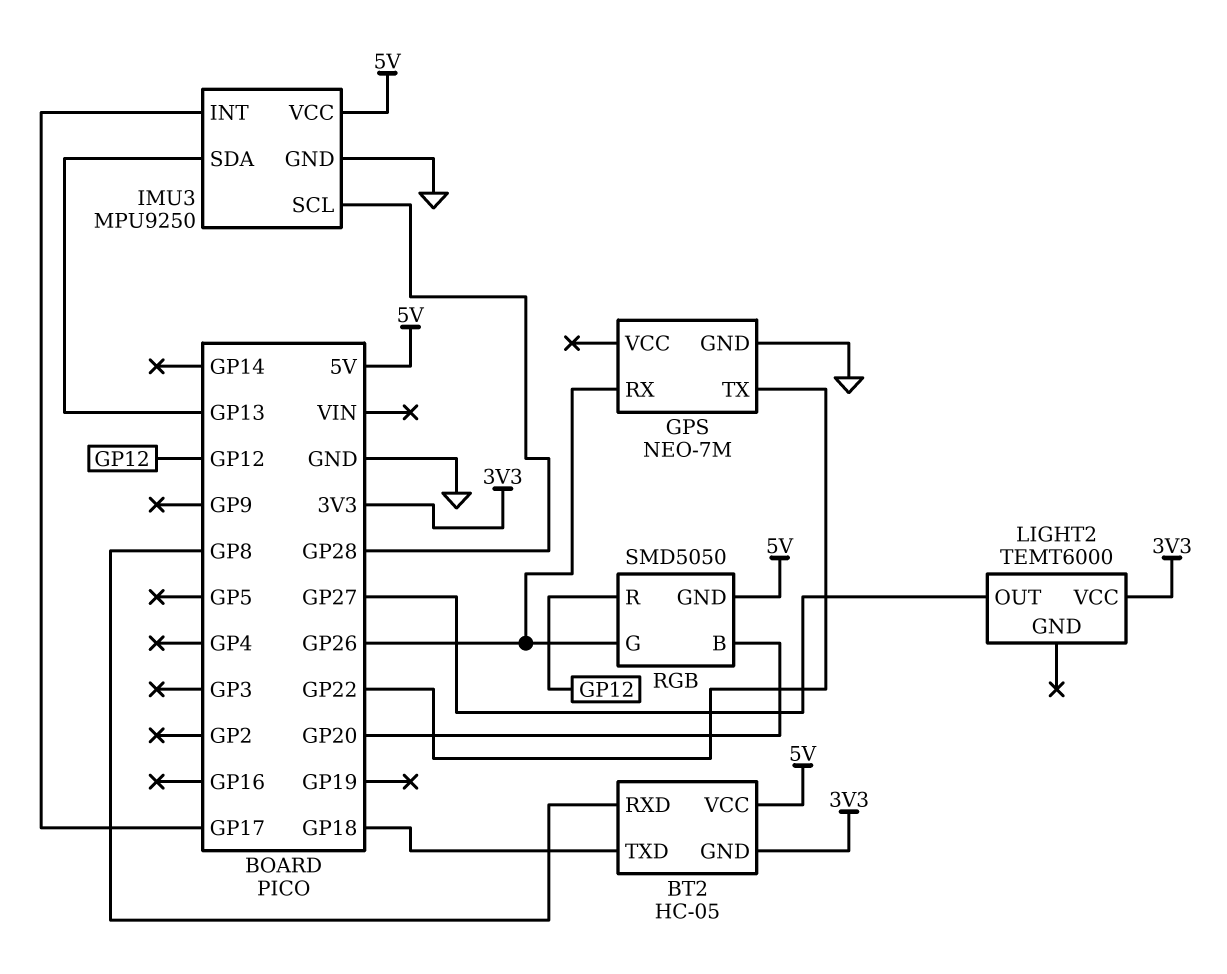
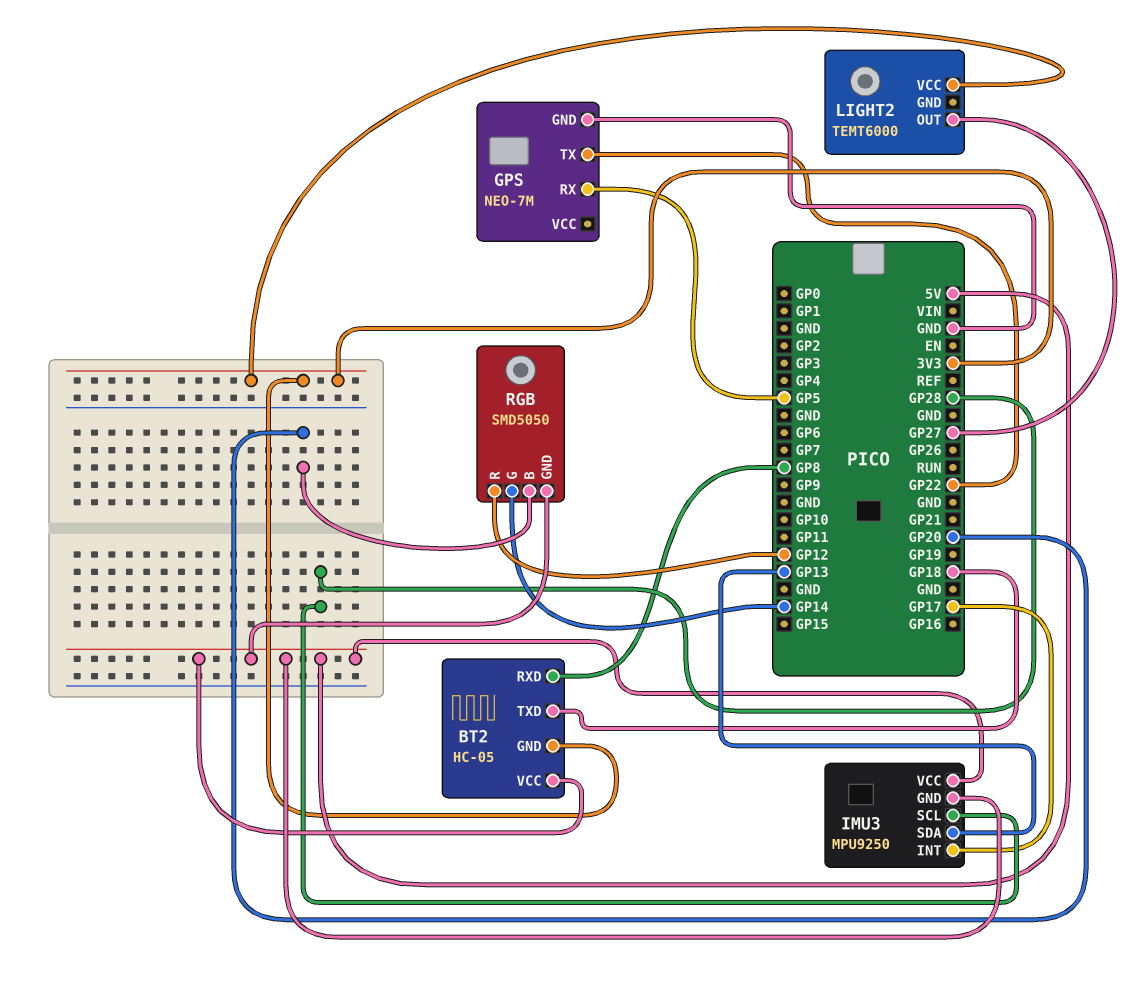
GPS pin RX: GP26 -> GP5
IMU3 pin GND: GND -> 5V
RGB pin G: GP26 -> GP14

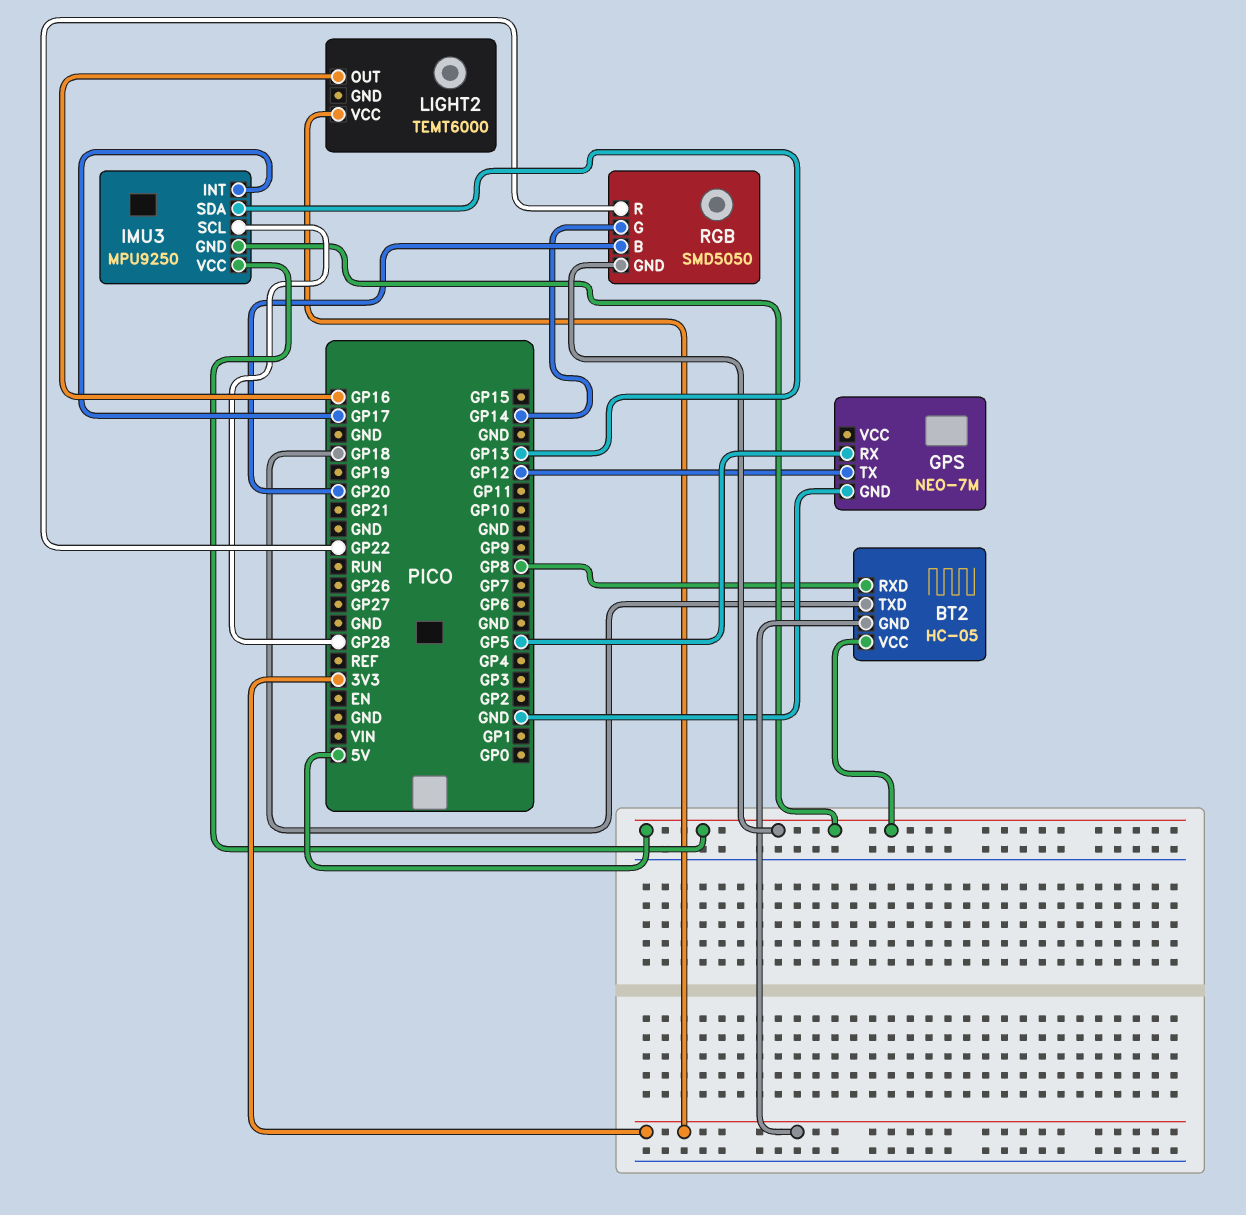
GPS pin TX: GP22 -> GP12
LIGHT2 pin OUT: GP27 -> GP16
RGB pin R: GP12 -> GP22

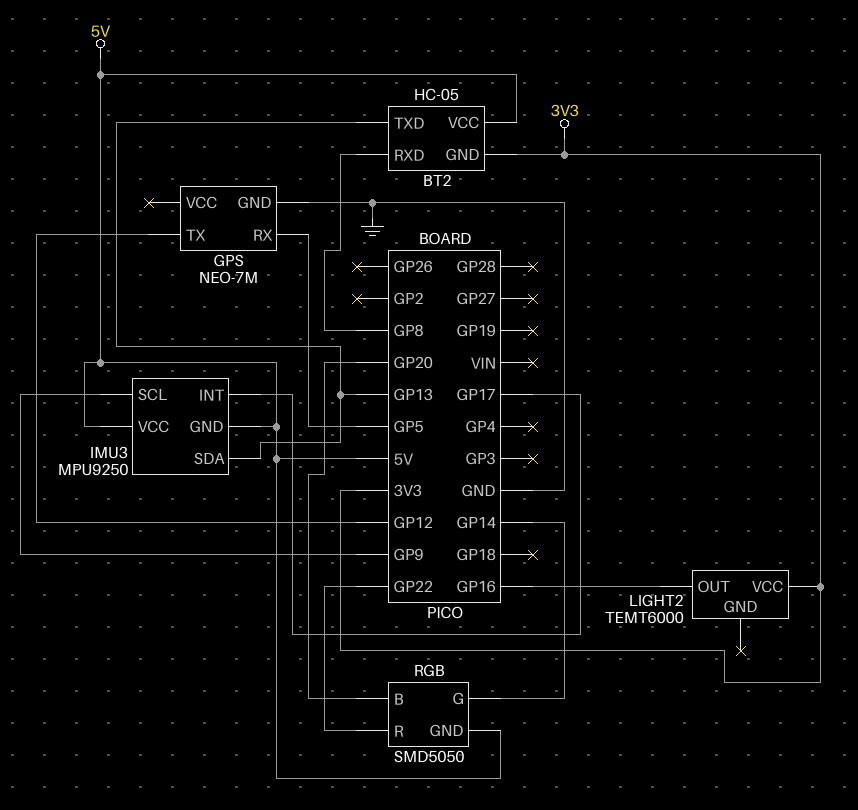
BT2 pin TXD: GP18 -> GP13
IMU3 pin SCL: GP28 -> GP9

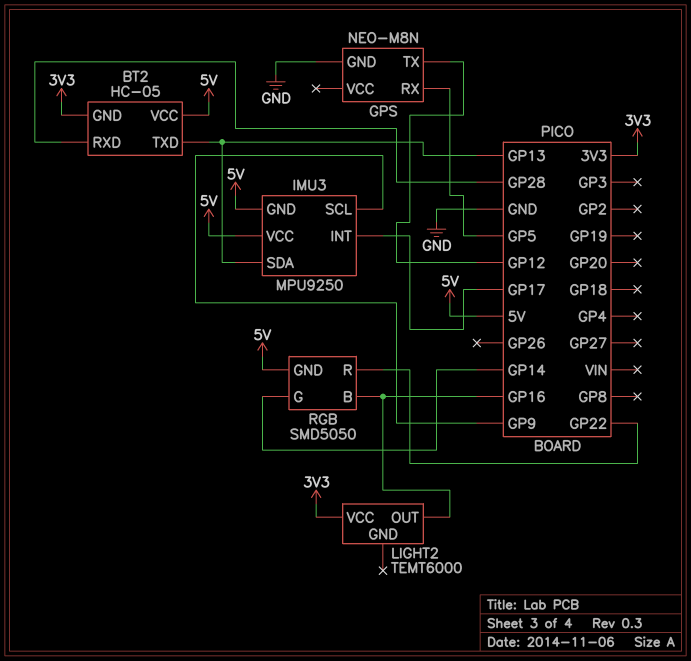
BT2 pin RXD: GP8 -> GP28
GPS: NEO-7M -> NEO-M8N
RGB pin B: GP20 -> GP16

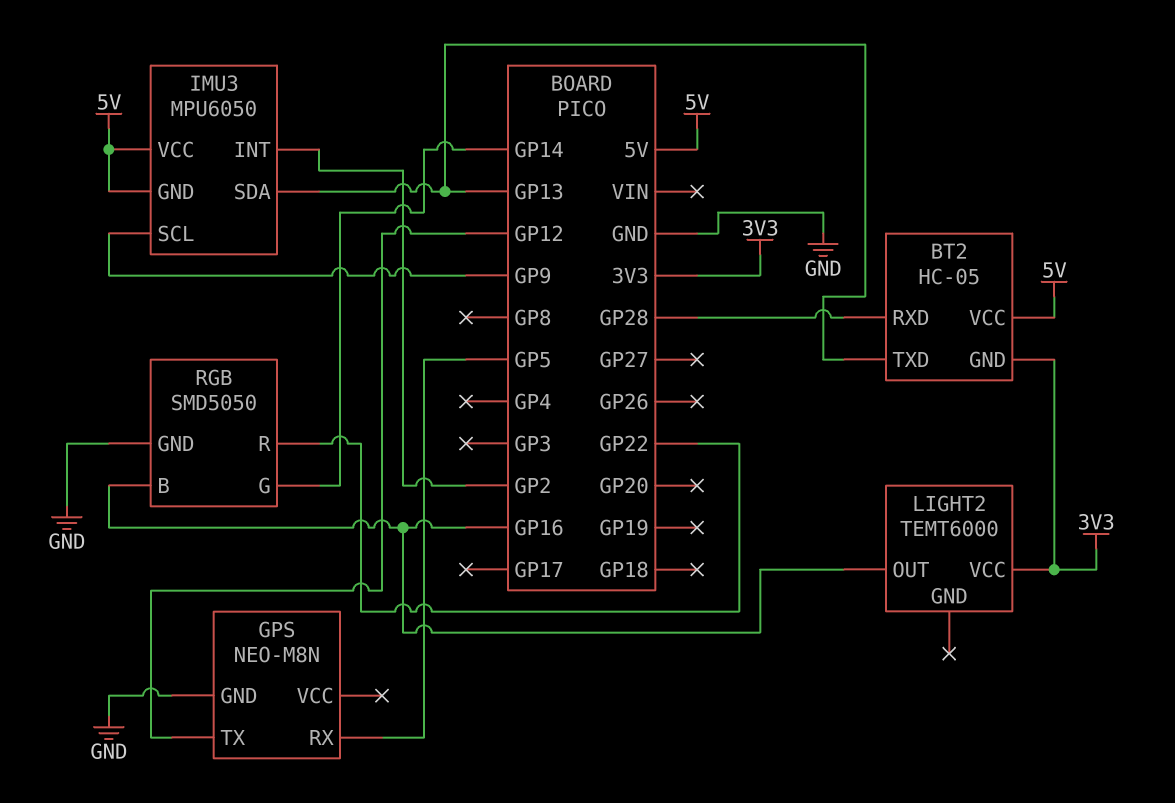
IMU3: MPU9250 -> MPU6050
IMU3 pin INT: GP17 -> GP2
RGB pin GND: 5V -> GND

